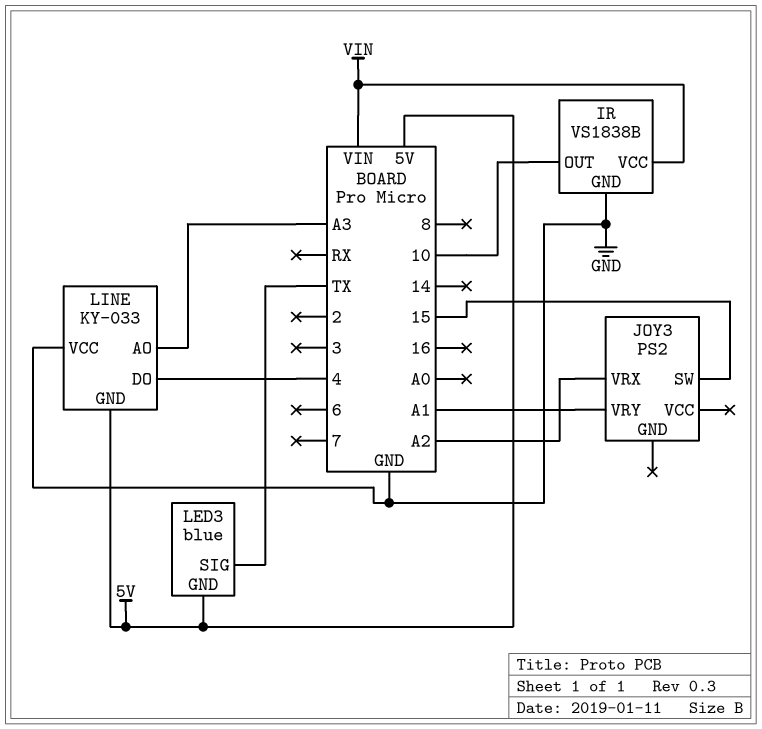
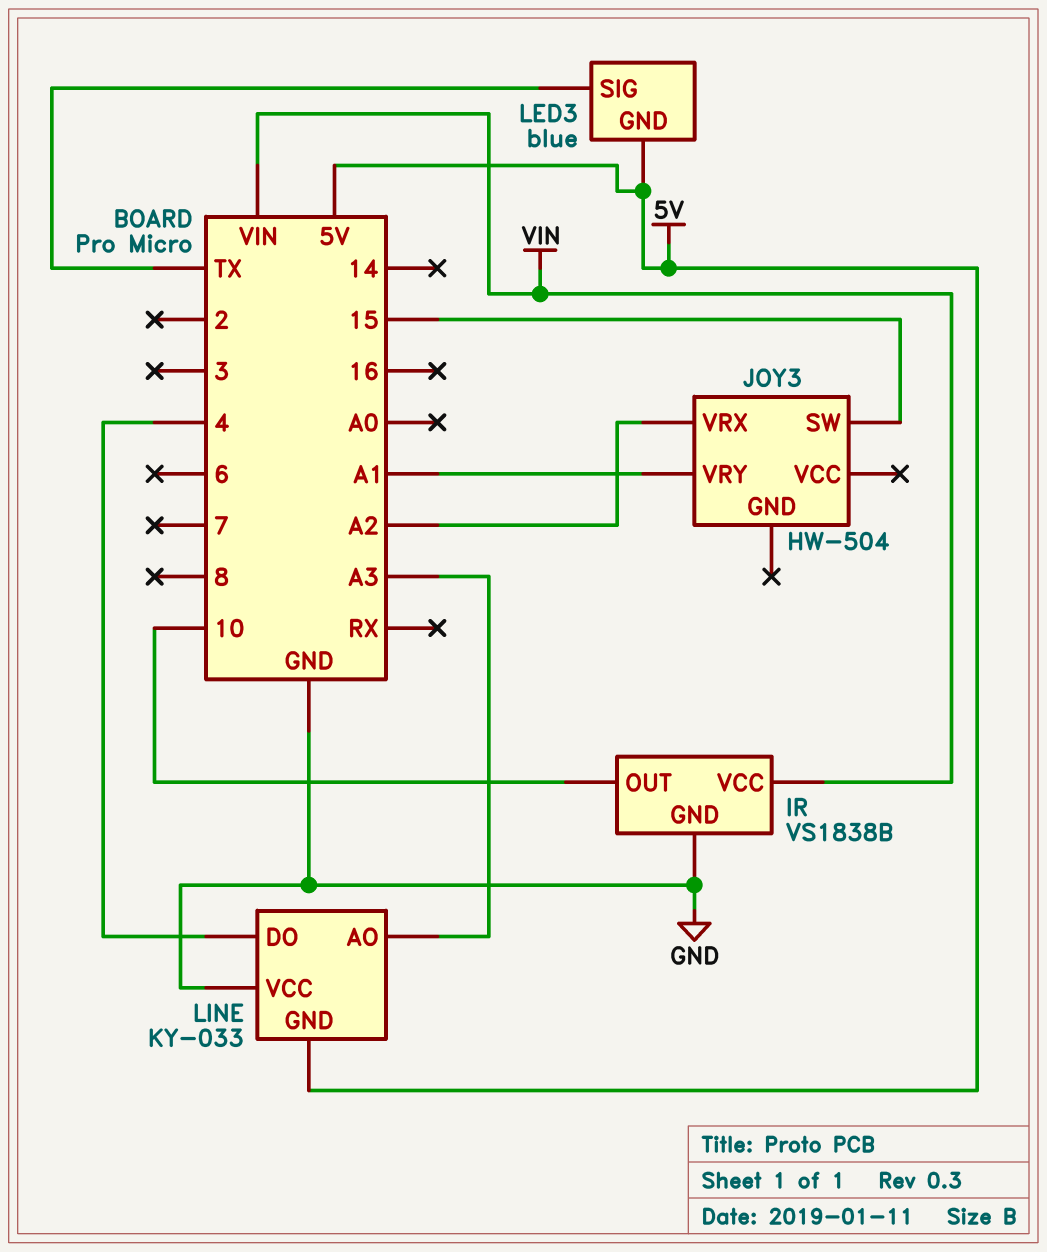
JOY3: PS2 -> HW-504

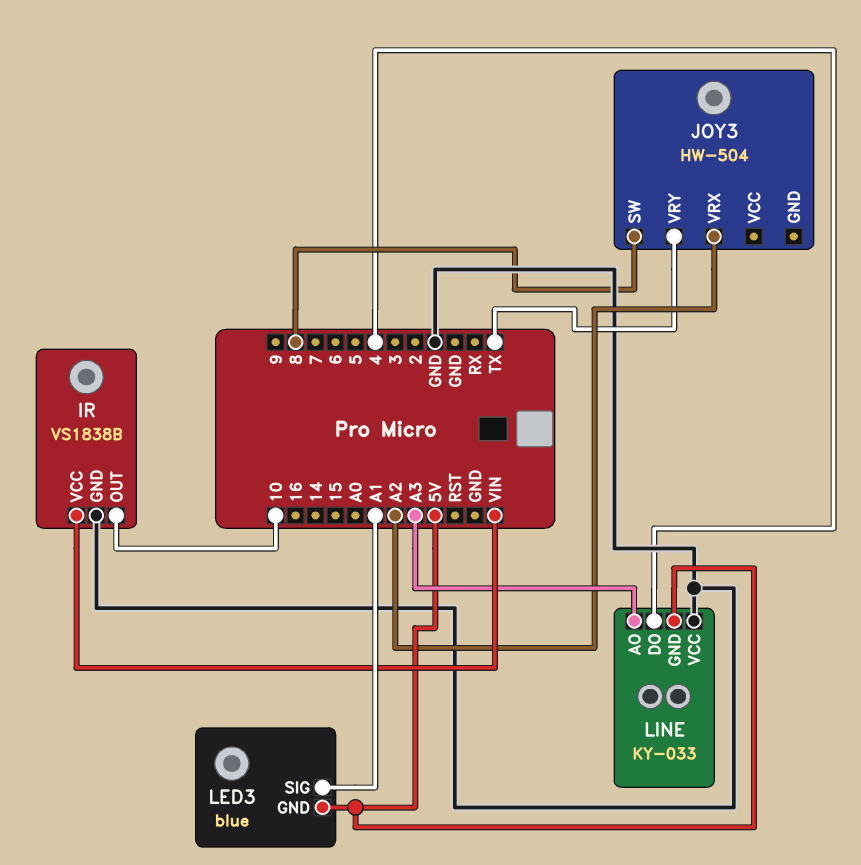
JOY3 pin SW: 15 -> 8
JOY3 pin VRY: A1 -> TX
LED3 pin SIG: TX -> A1

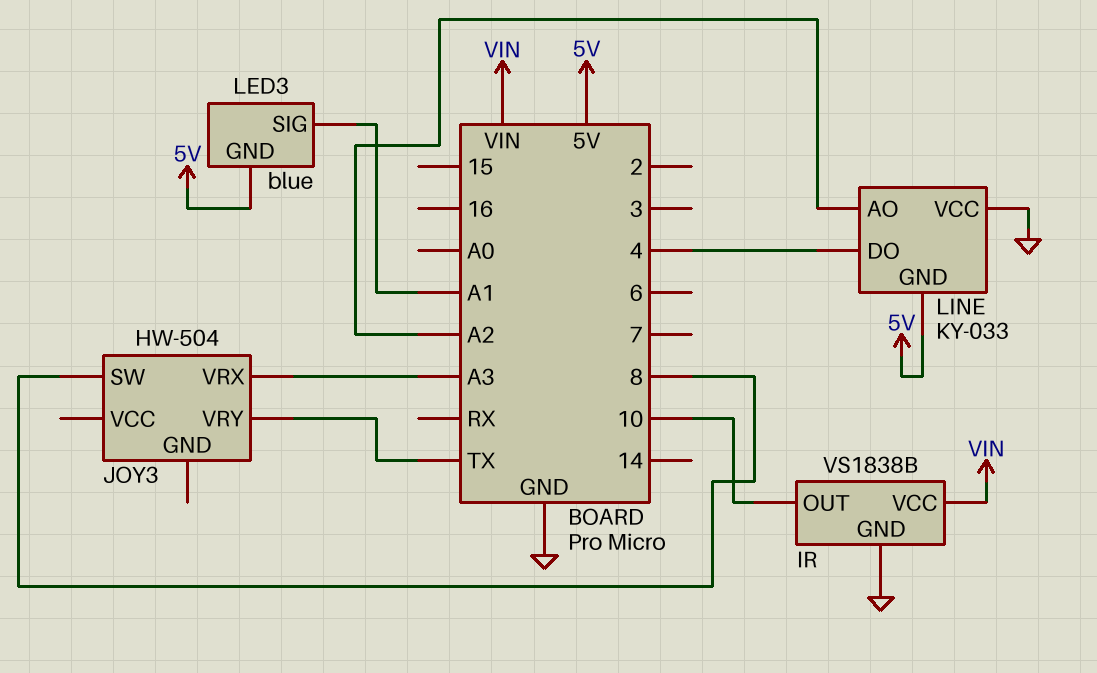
JOY3 pin VRX: A2 -> A3
LINE pin AO: A3 -> A2

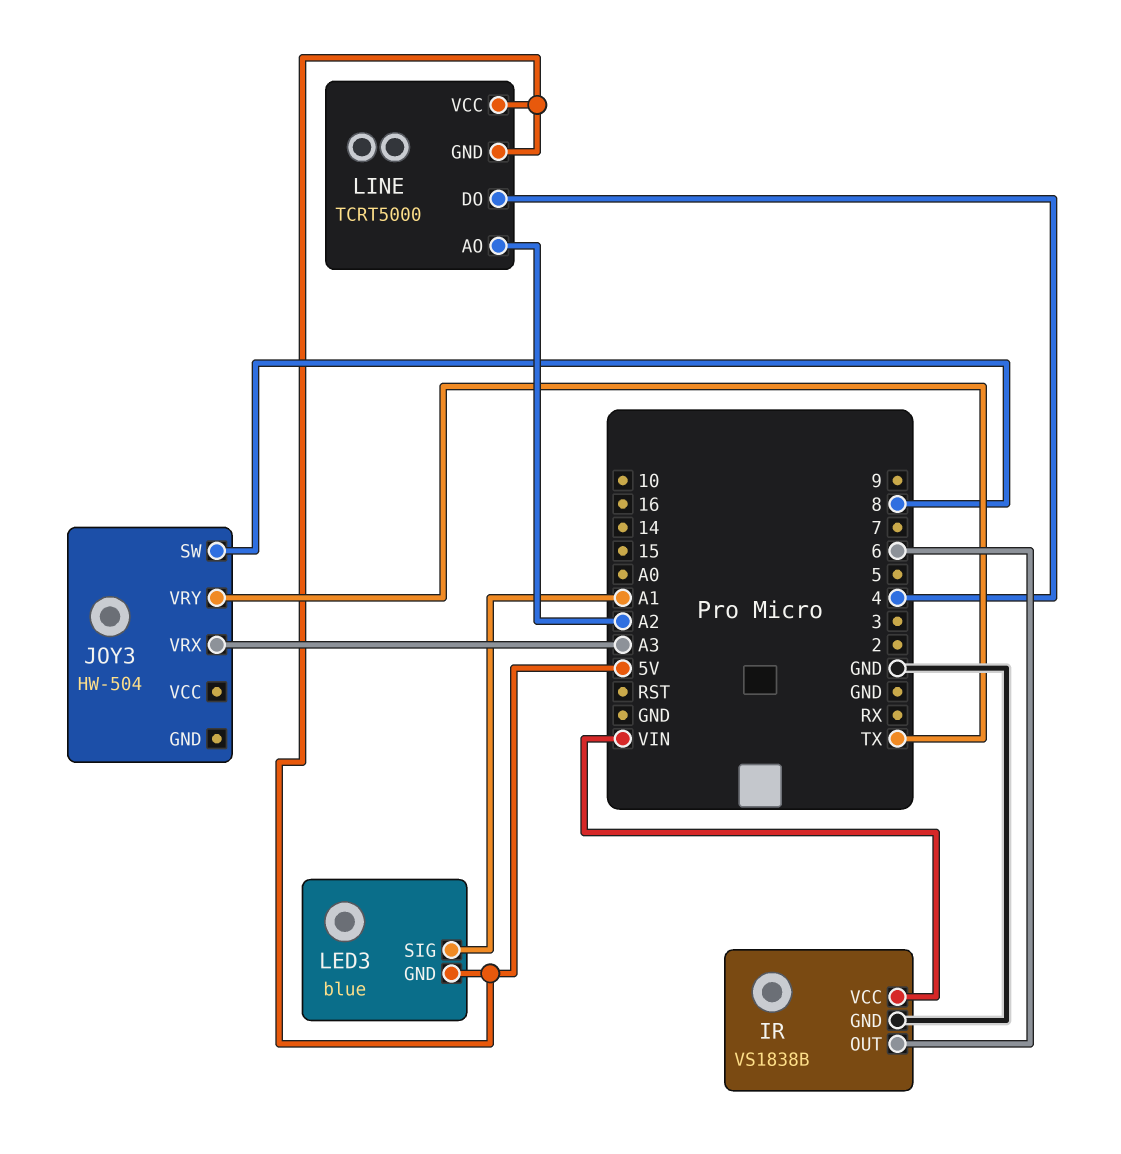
IR pin OUT: 10 -> 6
LINE: KY-033 -> TCRT5000
LINE pin VCC: GND -> 5V

